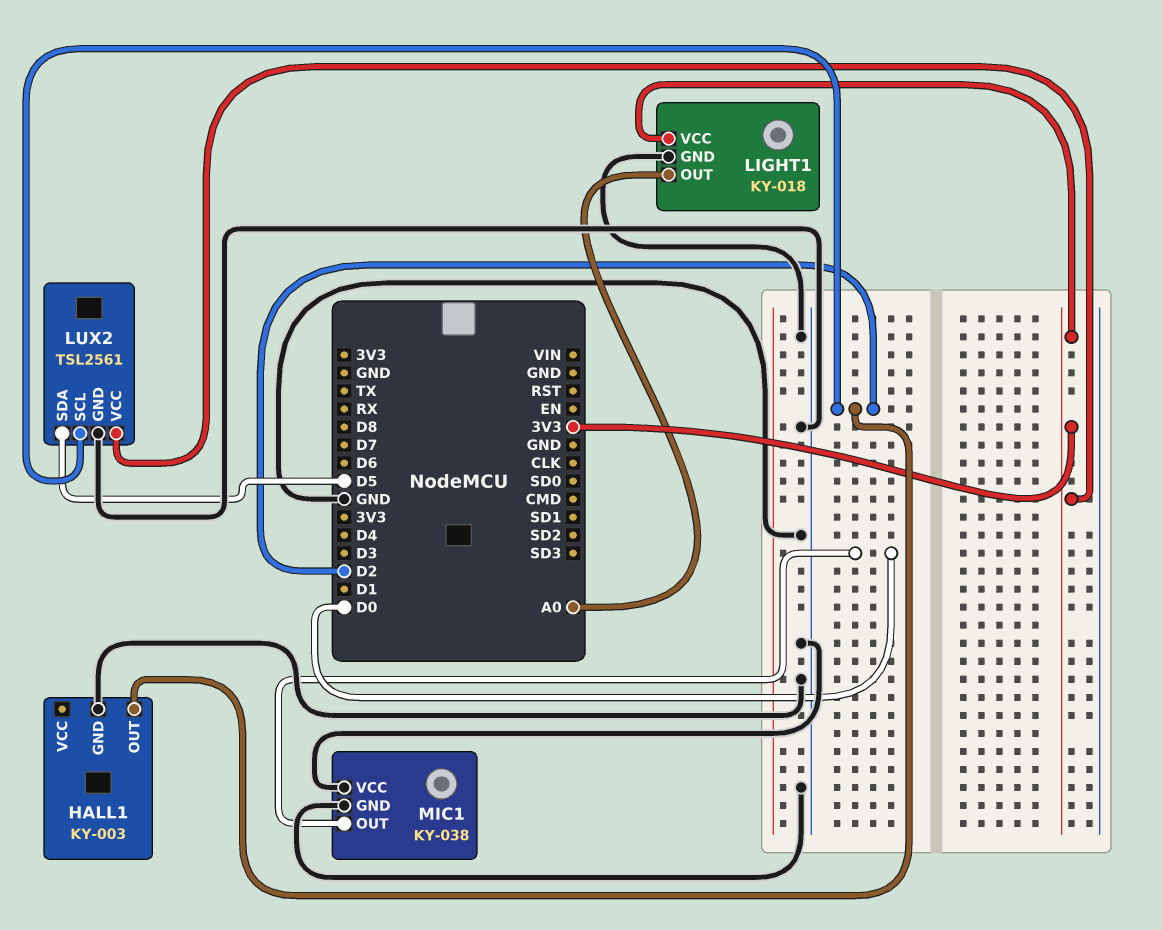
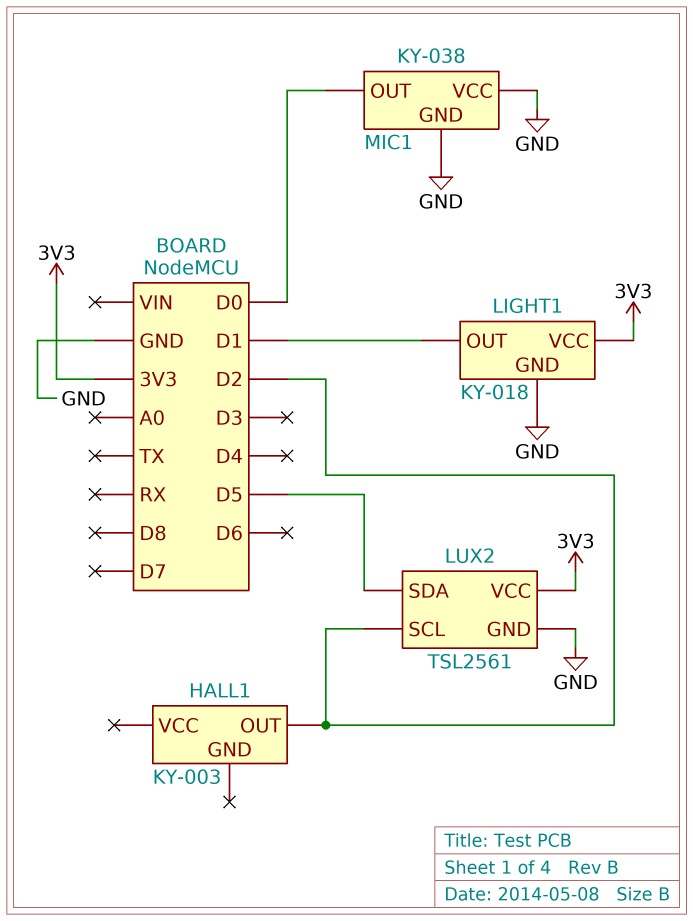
HALL1 pin GND: GND -> none
LIGHT1 pin OUT: A0 -> D1

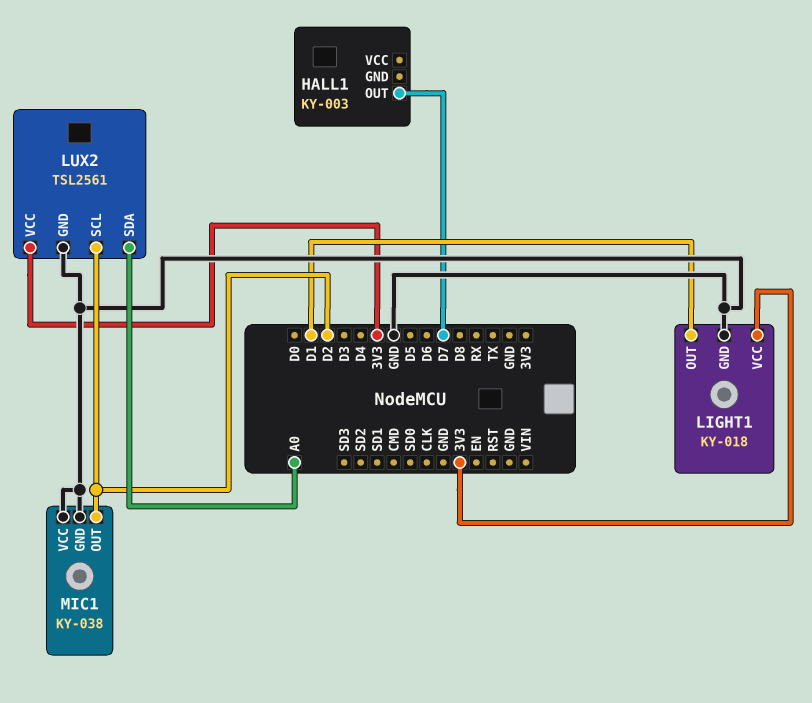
HALL1 pin OUT: D2 -> D7
LUX2 pin SDA: D5 -> A0
MIC1 pin OUT: D0 -> D2

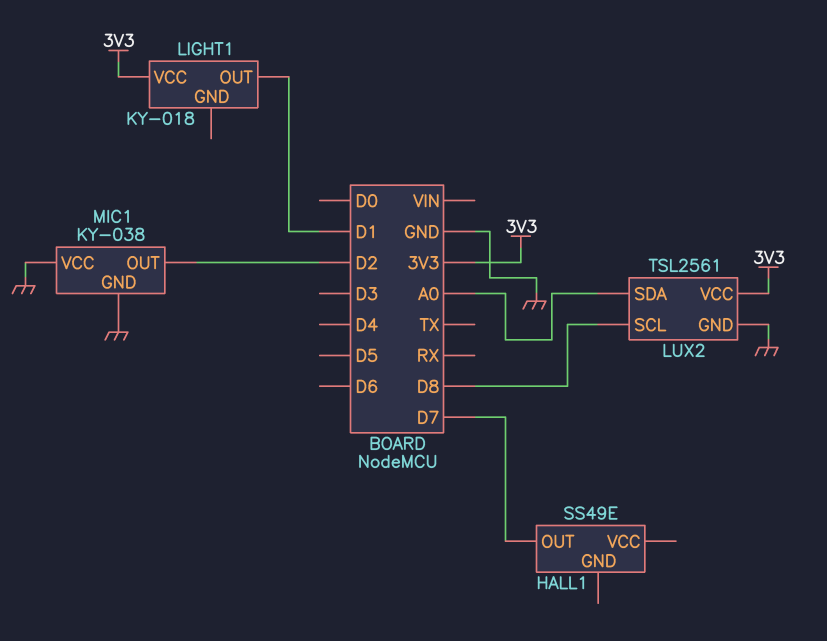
HALL1: KY-003 -> SS49E
LIGHT1 pin GND: GND -> none
LUX2 pin SCL: D2 -> D8

